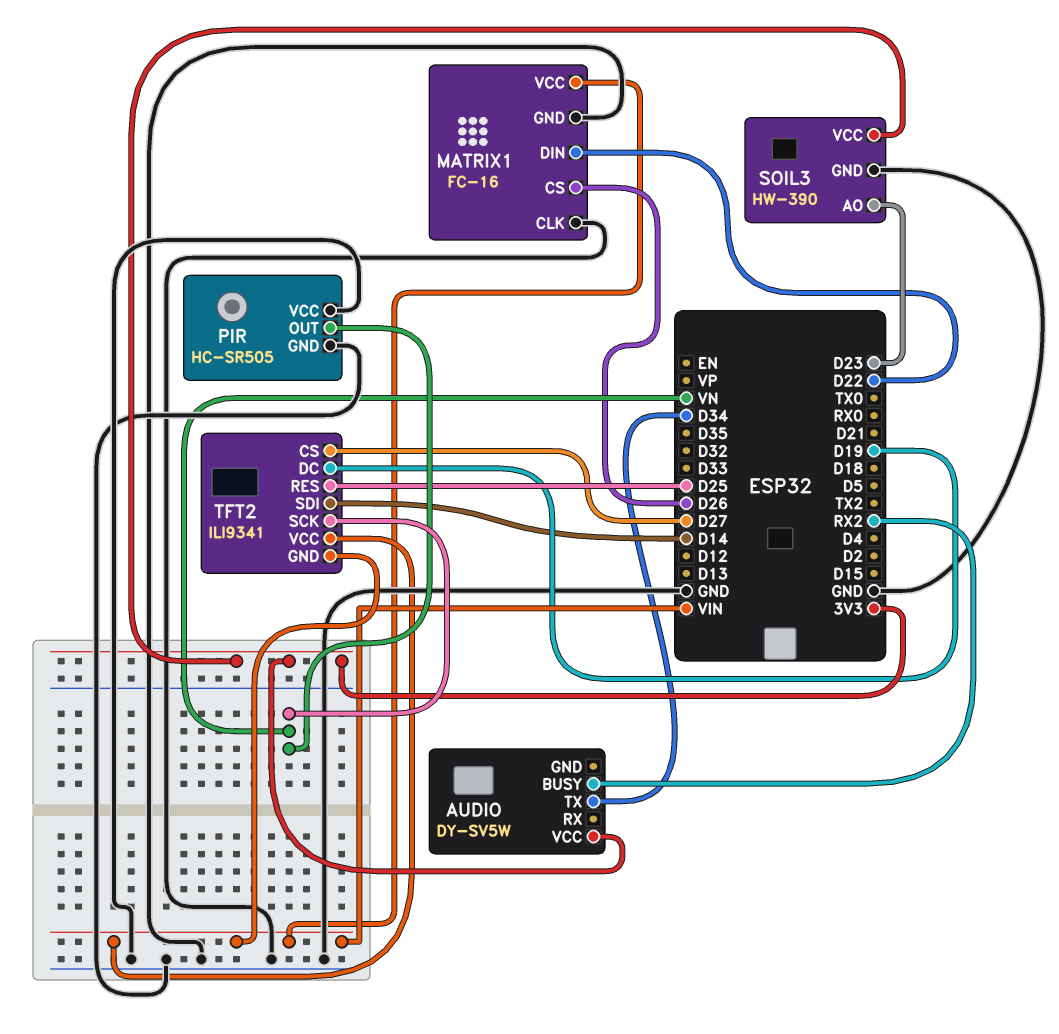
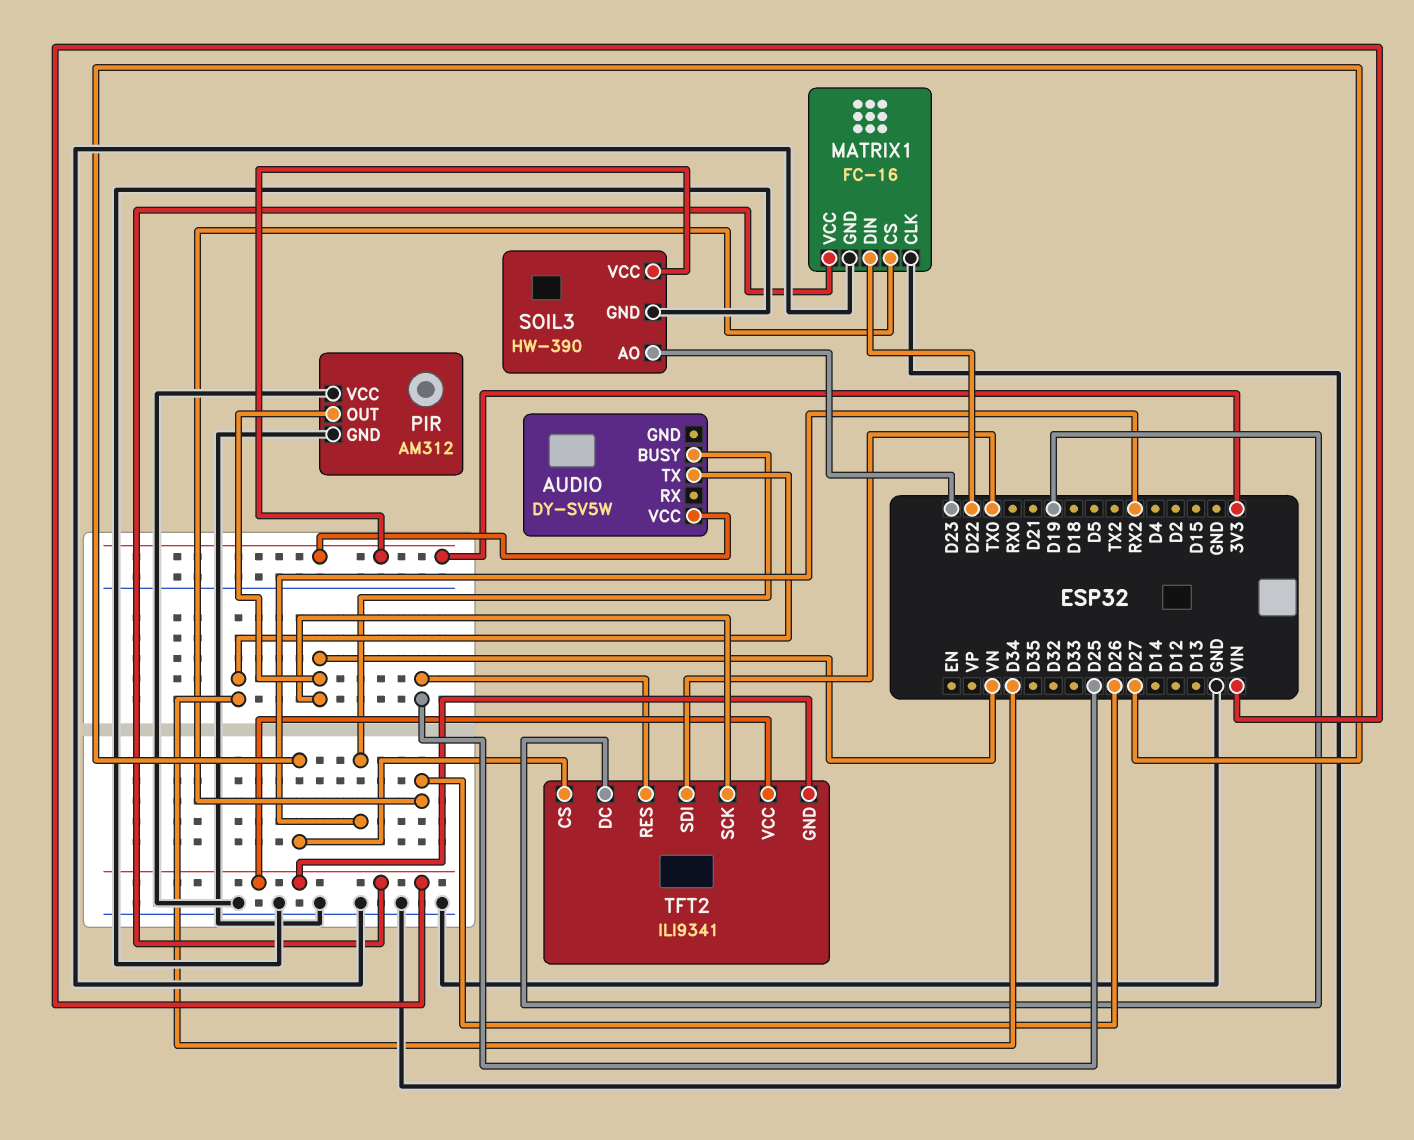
PIR: HC-SR505 -> AM312
TFT2 pin SDI: D14 -> TX0

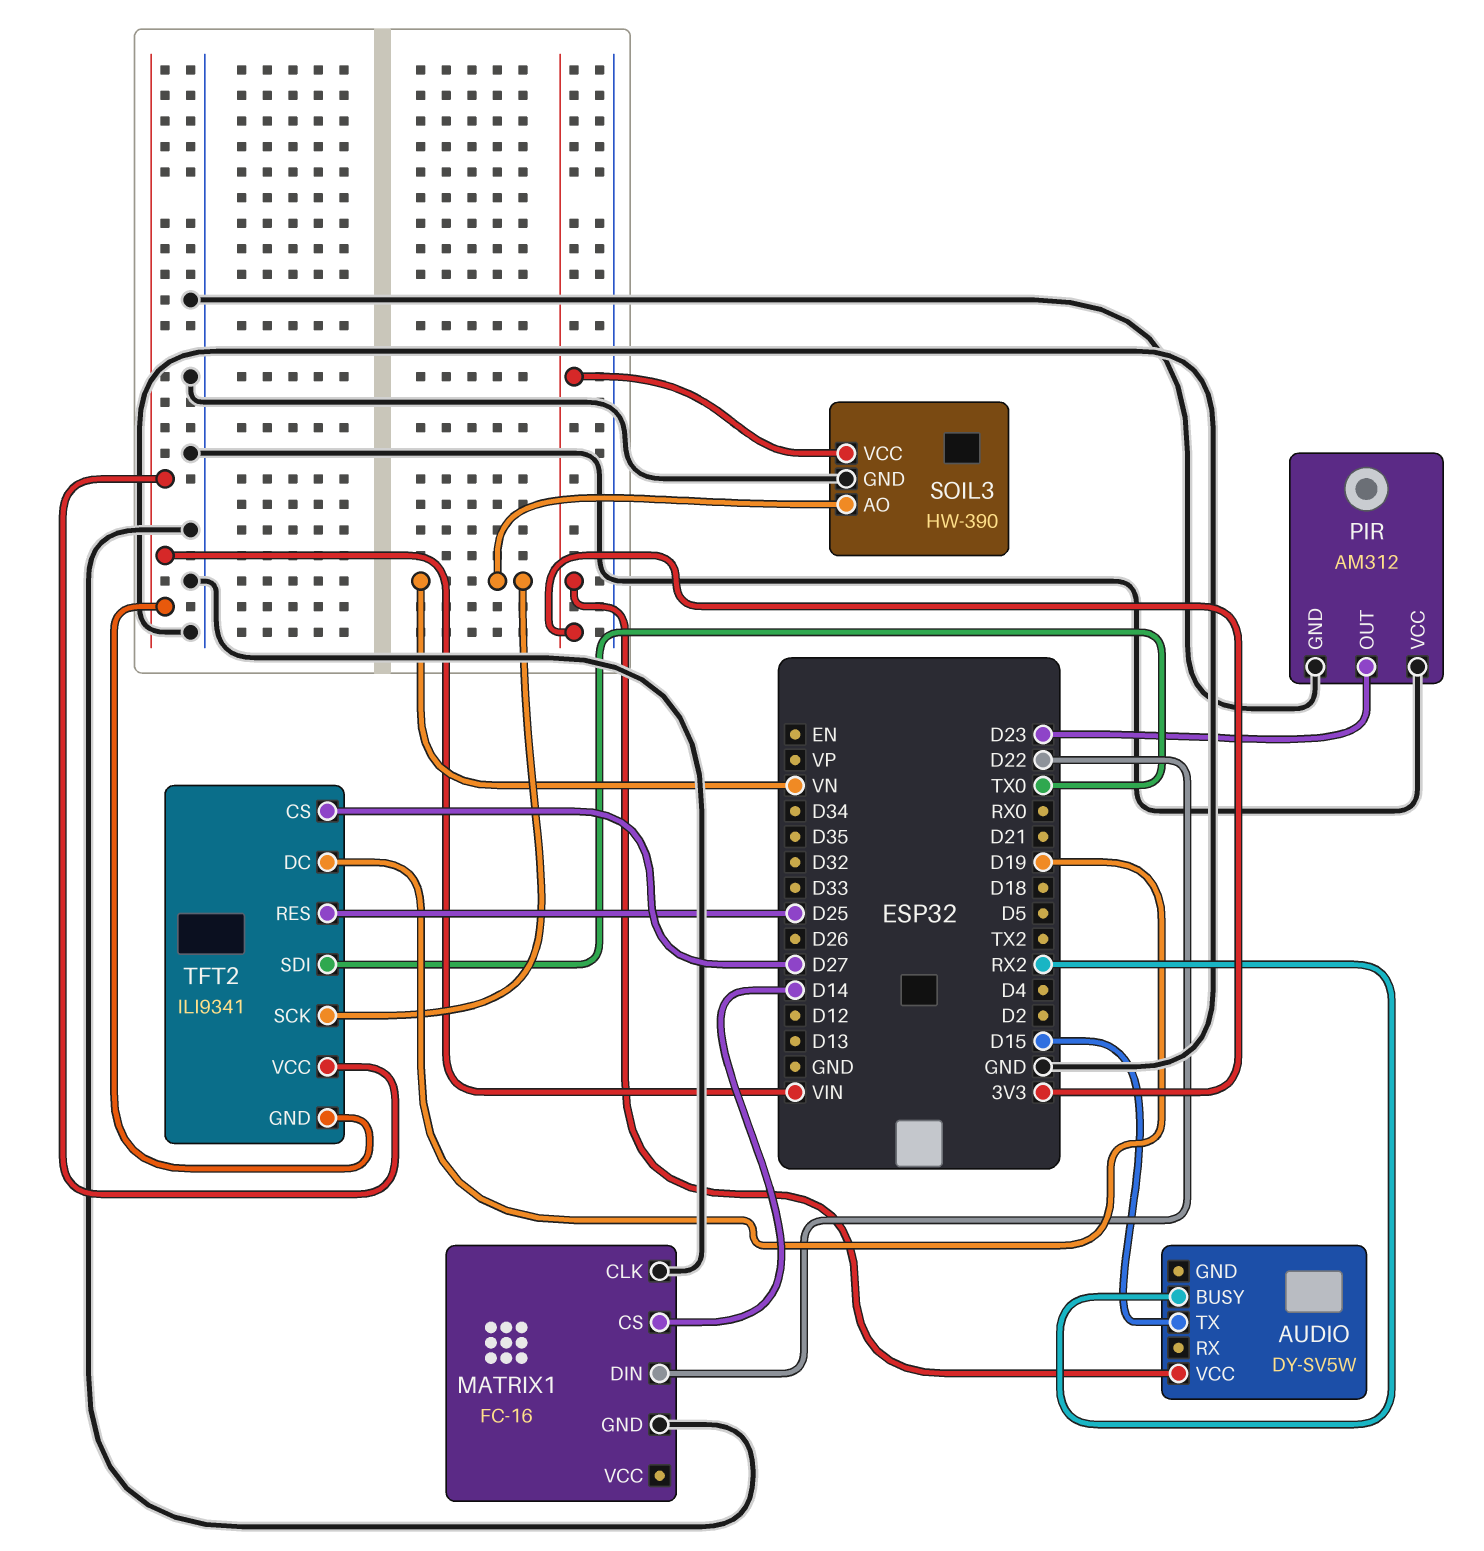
AUDIO pin TX: D34 -> D15
MATRIX1 pin CS: D26 -> D14
MATRIX1 pin VCC: VIN -> none
PIR pin OUT: VN -> D23
SOIL3 pin AO: D23 -> VN

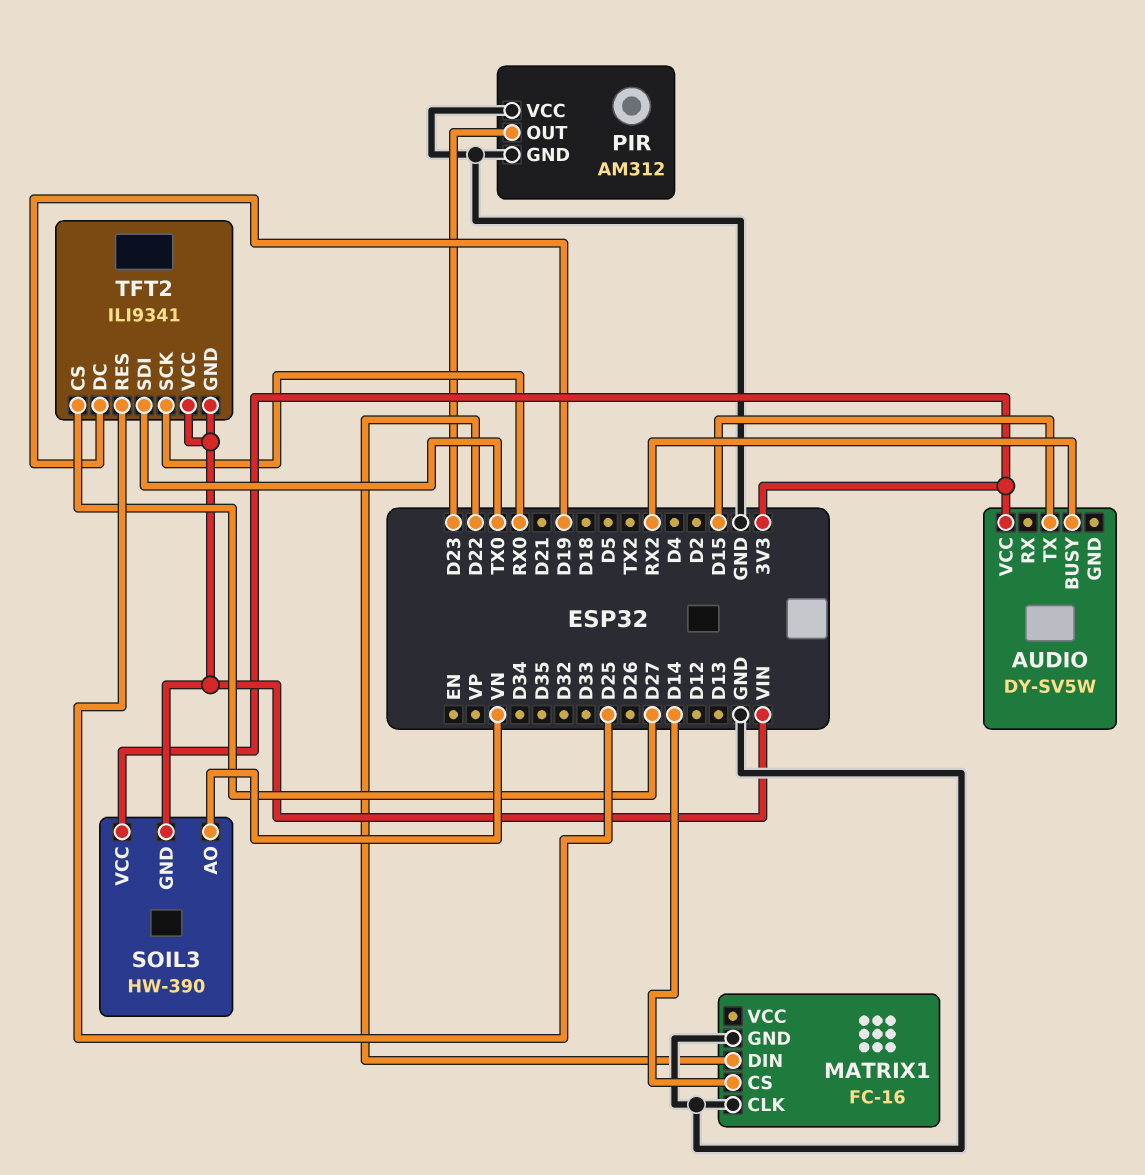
SOIL3 pin GND: GND -> VIN
TFT2 pin SCK: VN -> RX0

